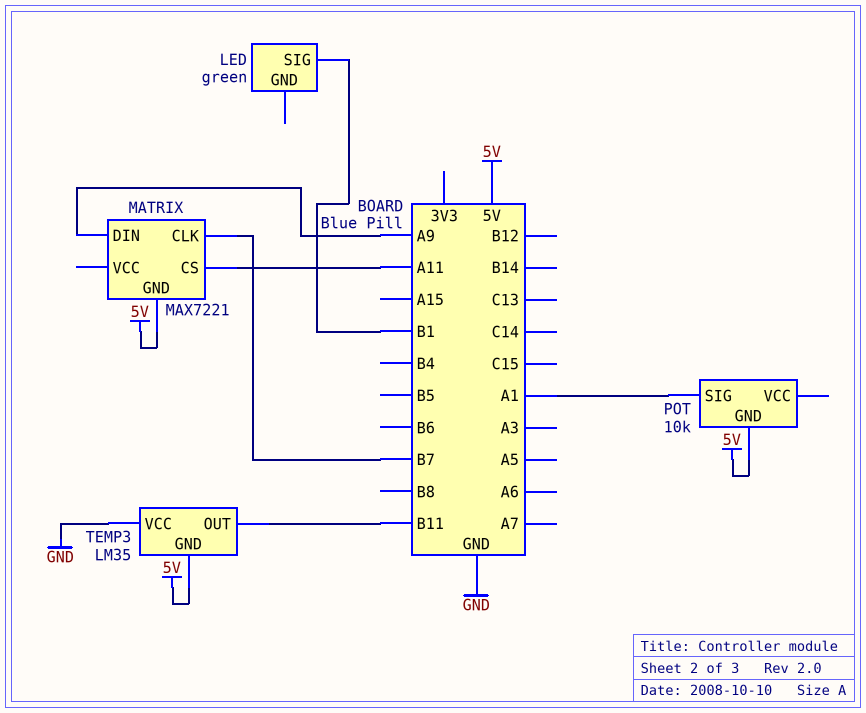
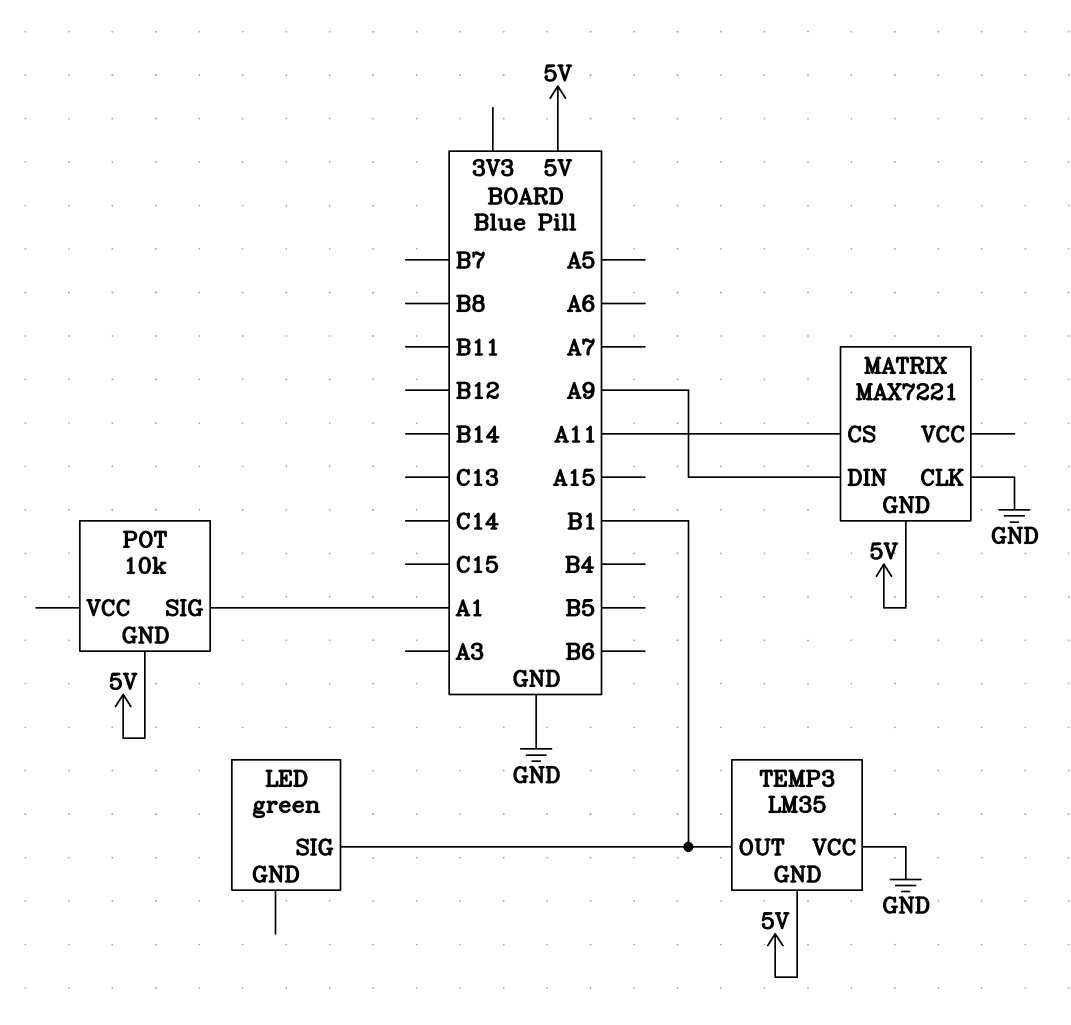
MATRIX pin CLK: B7 -> GND
TEMP3 pin OUT: B11 -> B1

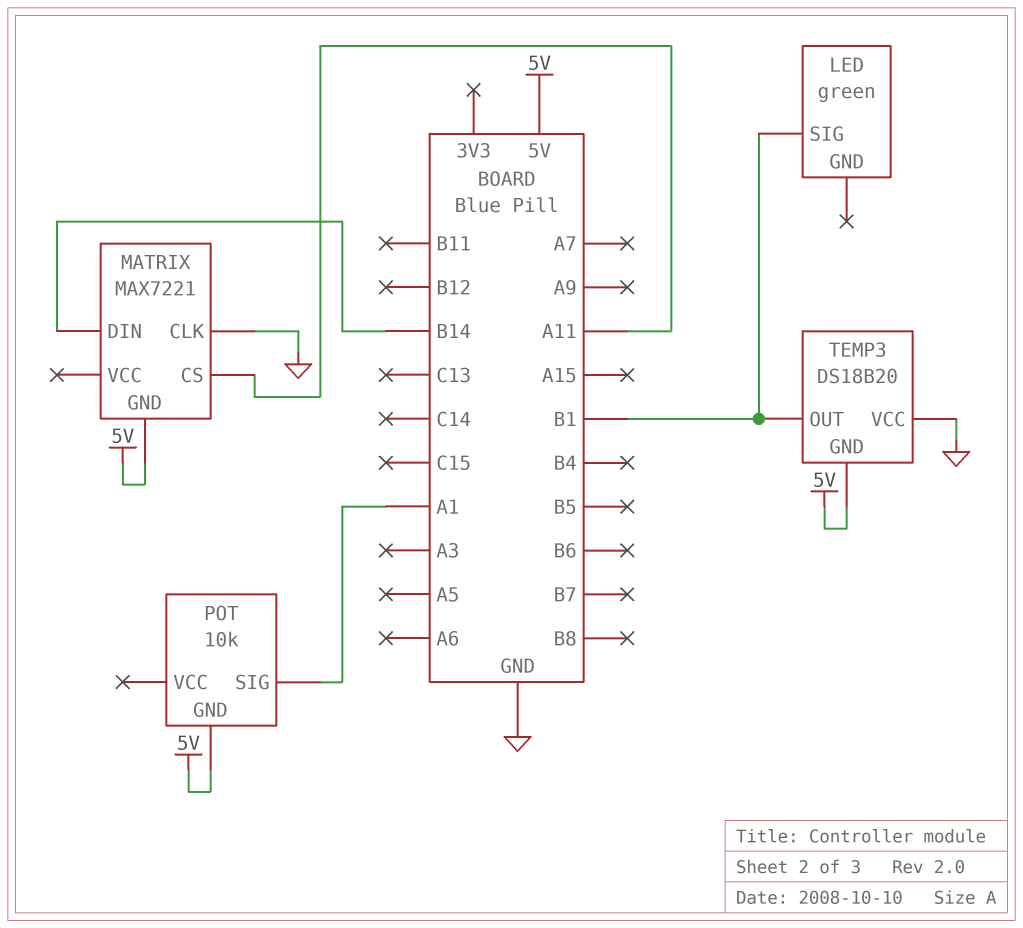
MATRIX pin DIN: A9 -> B14
TEMP3: LM35 -> DS18B20

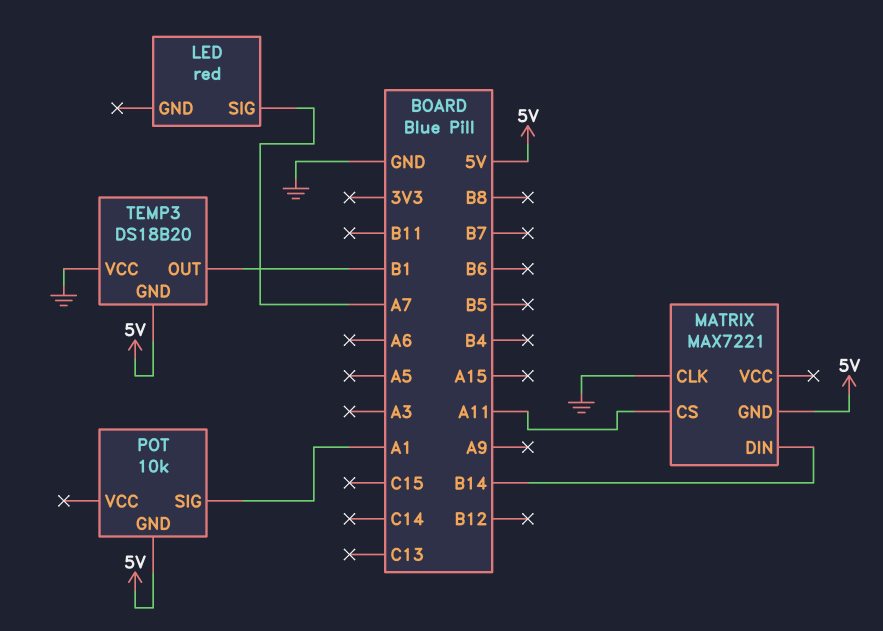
LED: green -> red
LED pin SIG: B1 -> A7

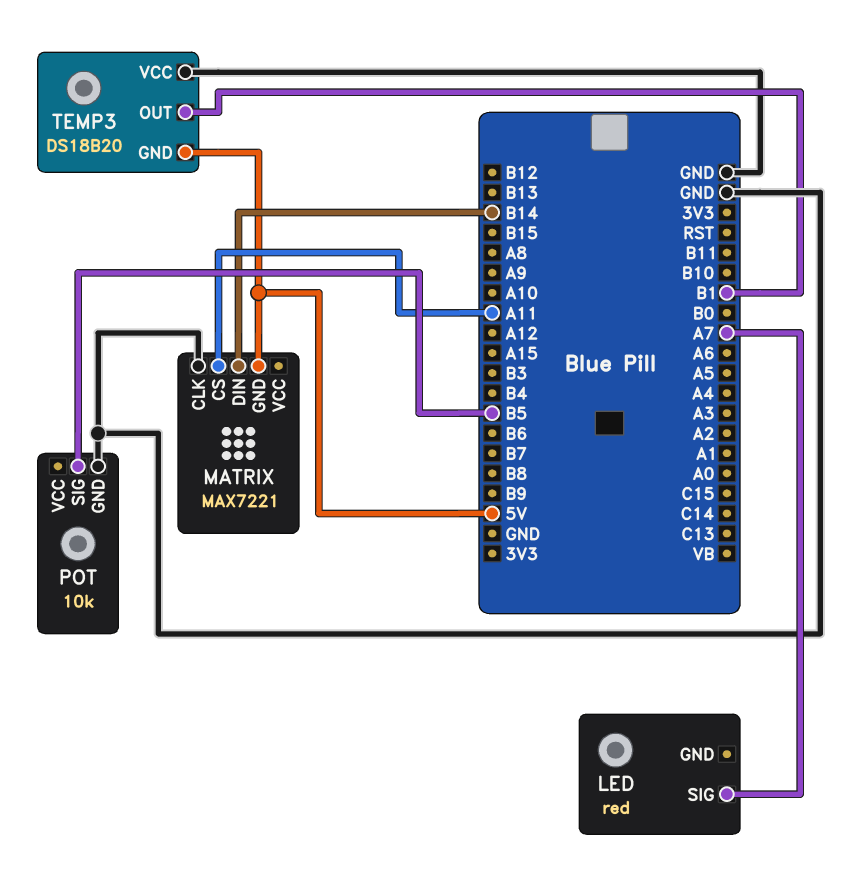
POT pin GND: 5V -> GND
POT pin SIG: A1 -> B5

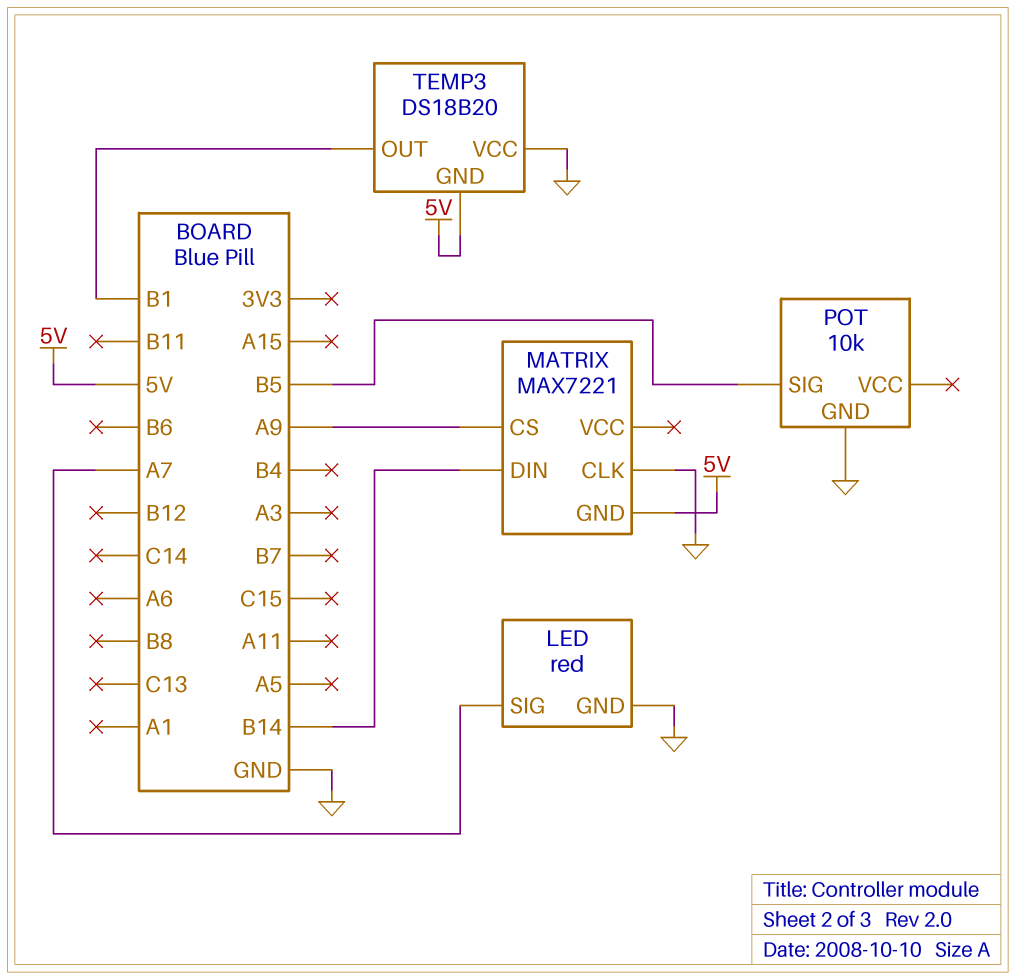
LED pin GND: none -> GND
MATRIX pin CS: A11 -> A9

